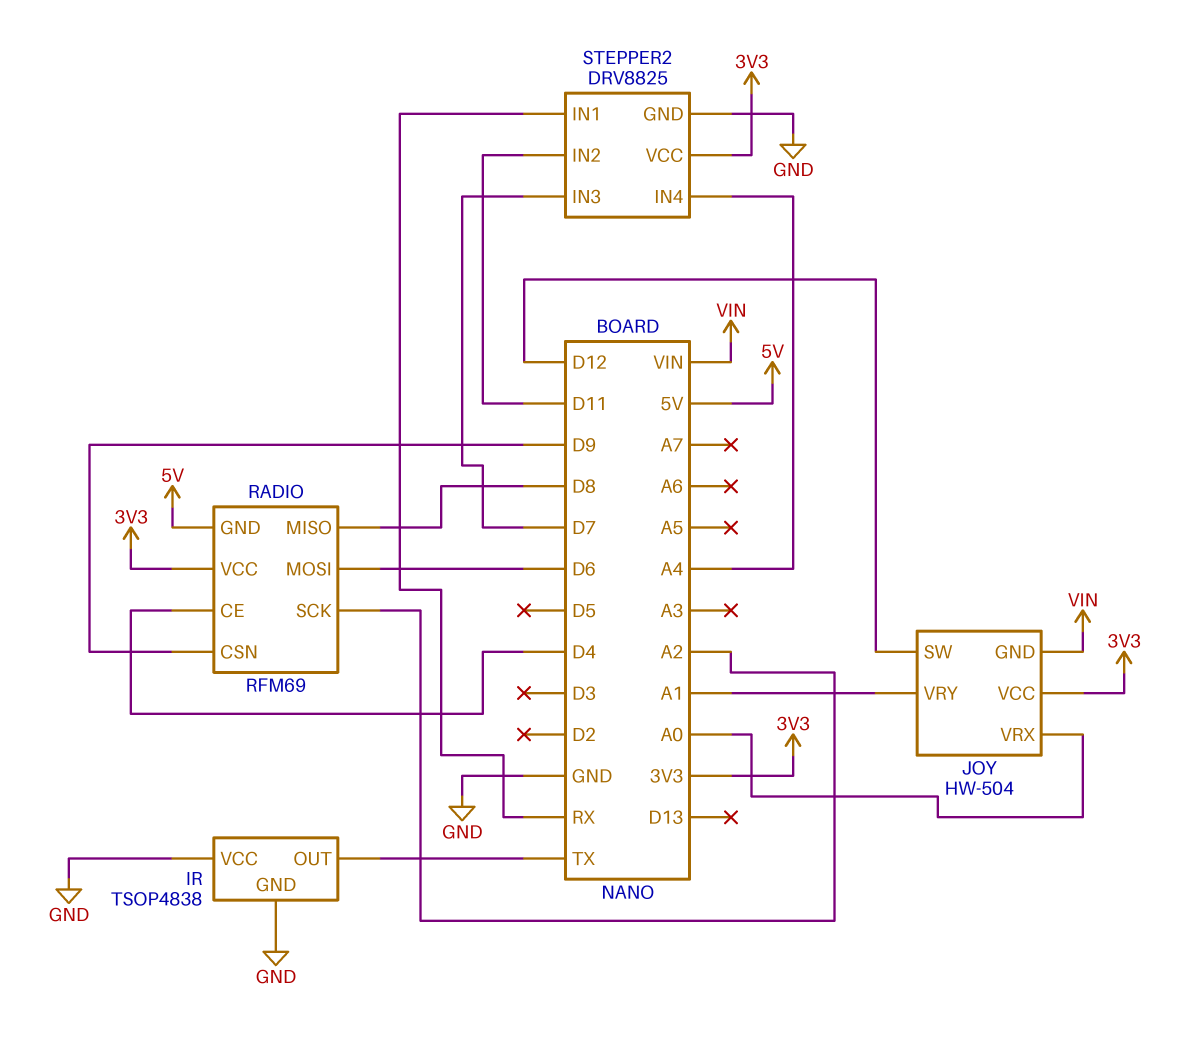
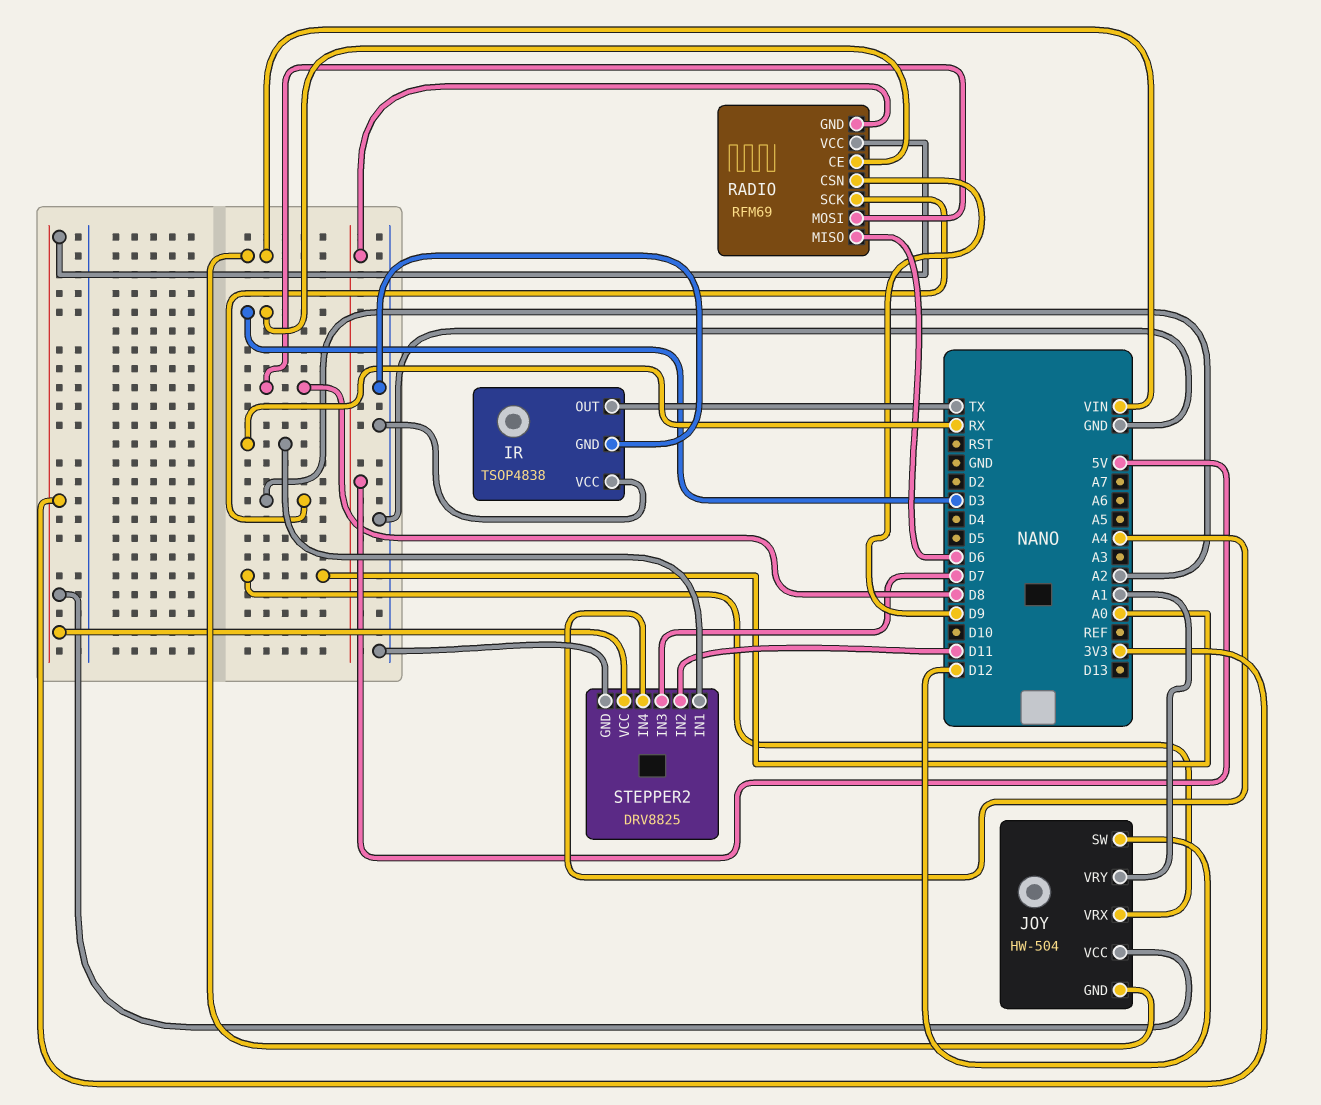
RADIO pin CE: D4 -> D3
RADIO pin MISO: D8 -> D6
RADIO pin MOSI: D6 -> D8

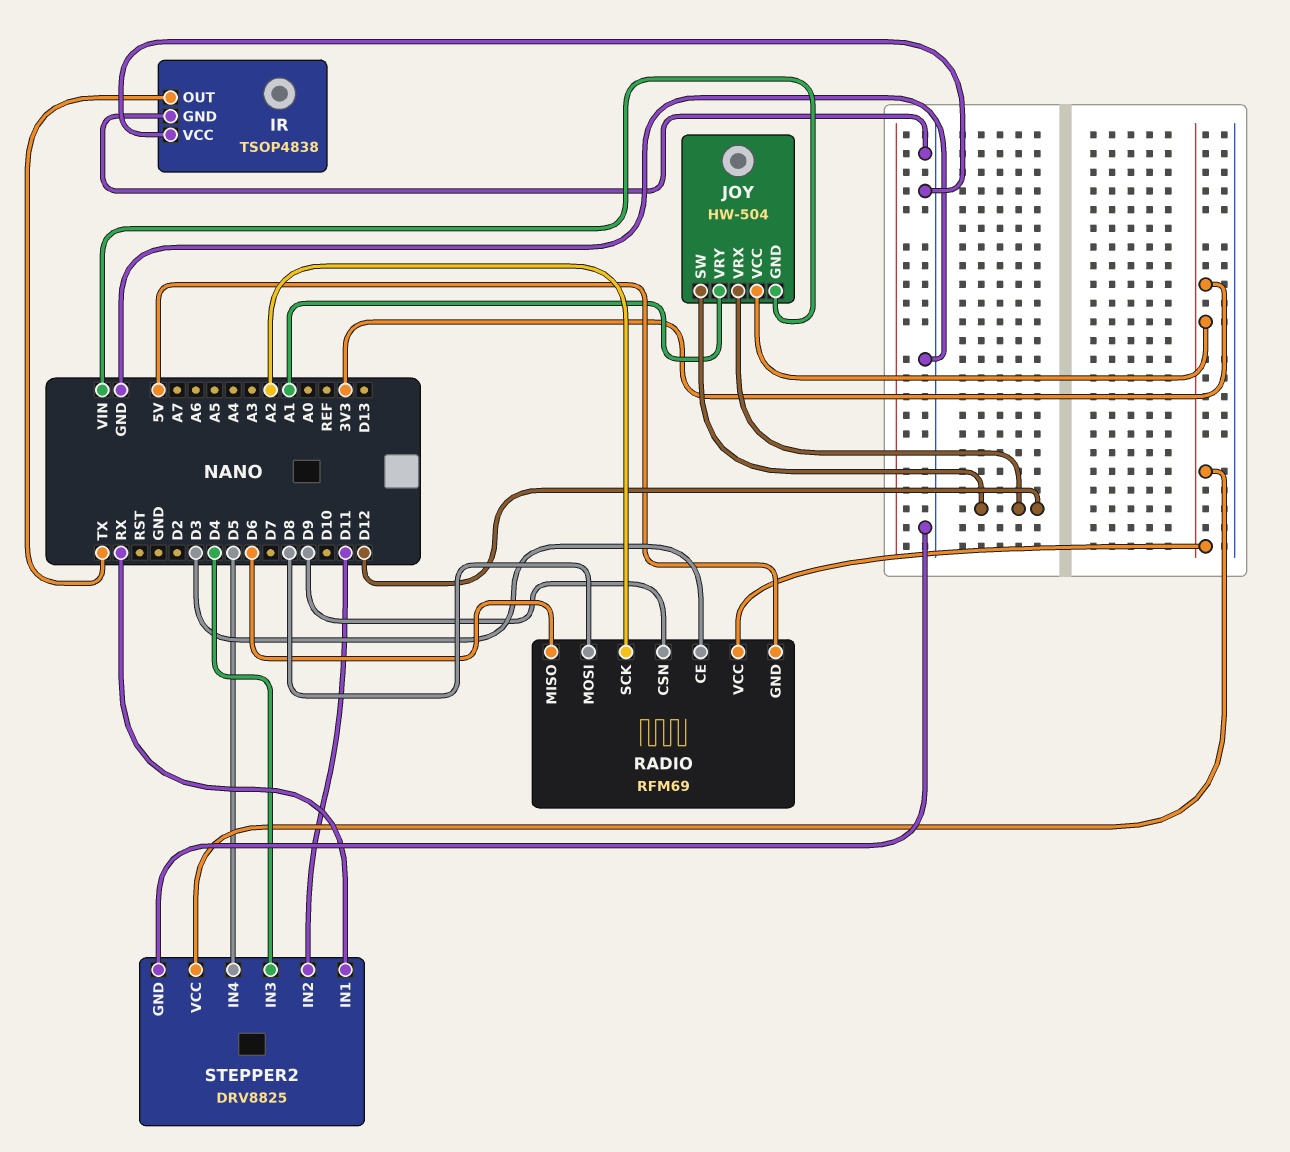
JOY pin VRX: A0 -> D12
STEPPER2 pin IN3: D7 -> D4
STEPPER2 pin IN4: A4 -> D5

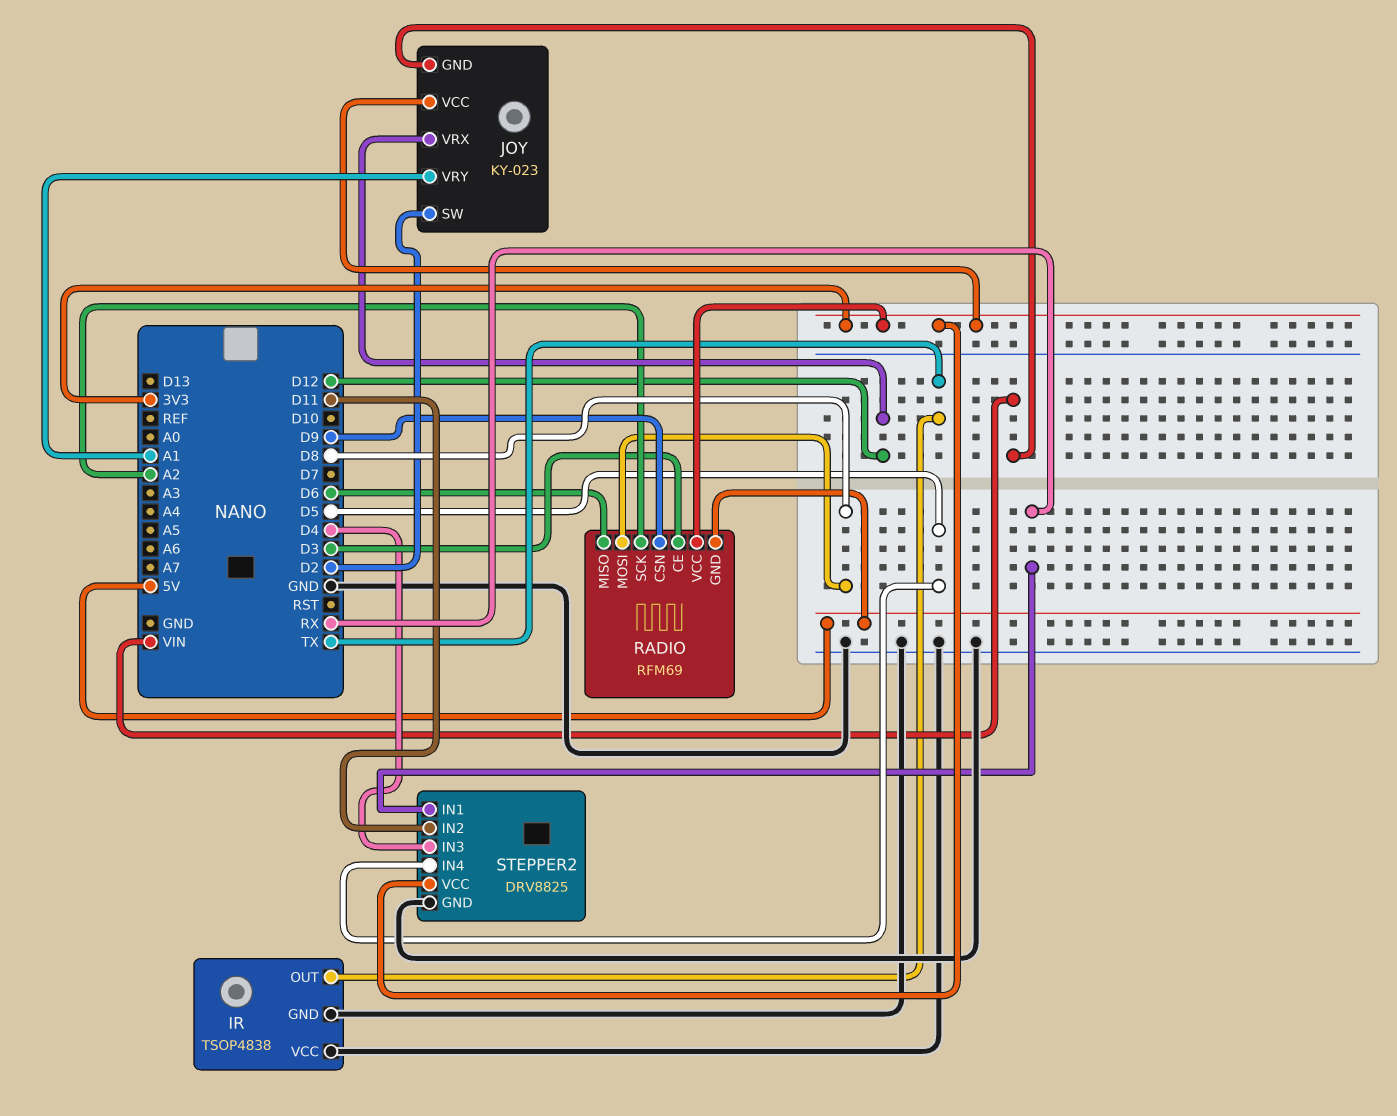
JOY: HW-504 -> KY-023
JOY pin SW: D12 -> D2

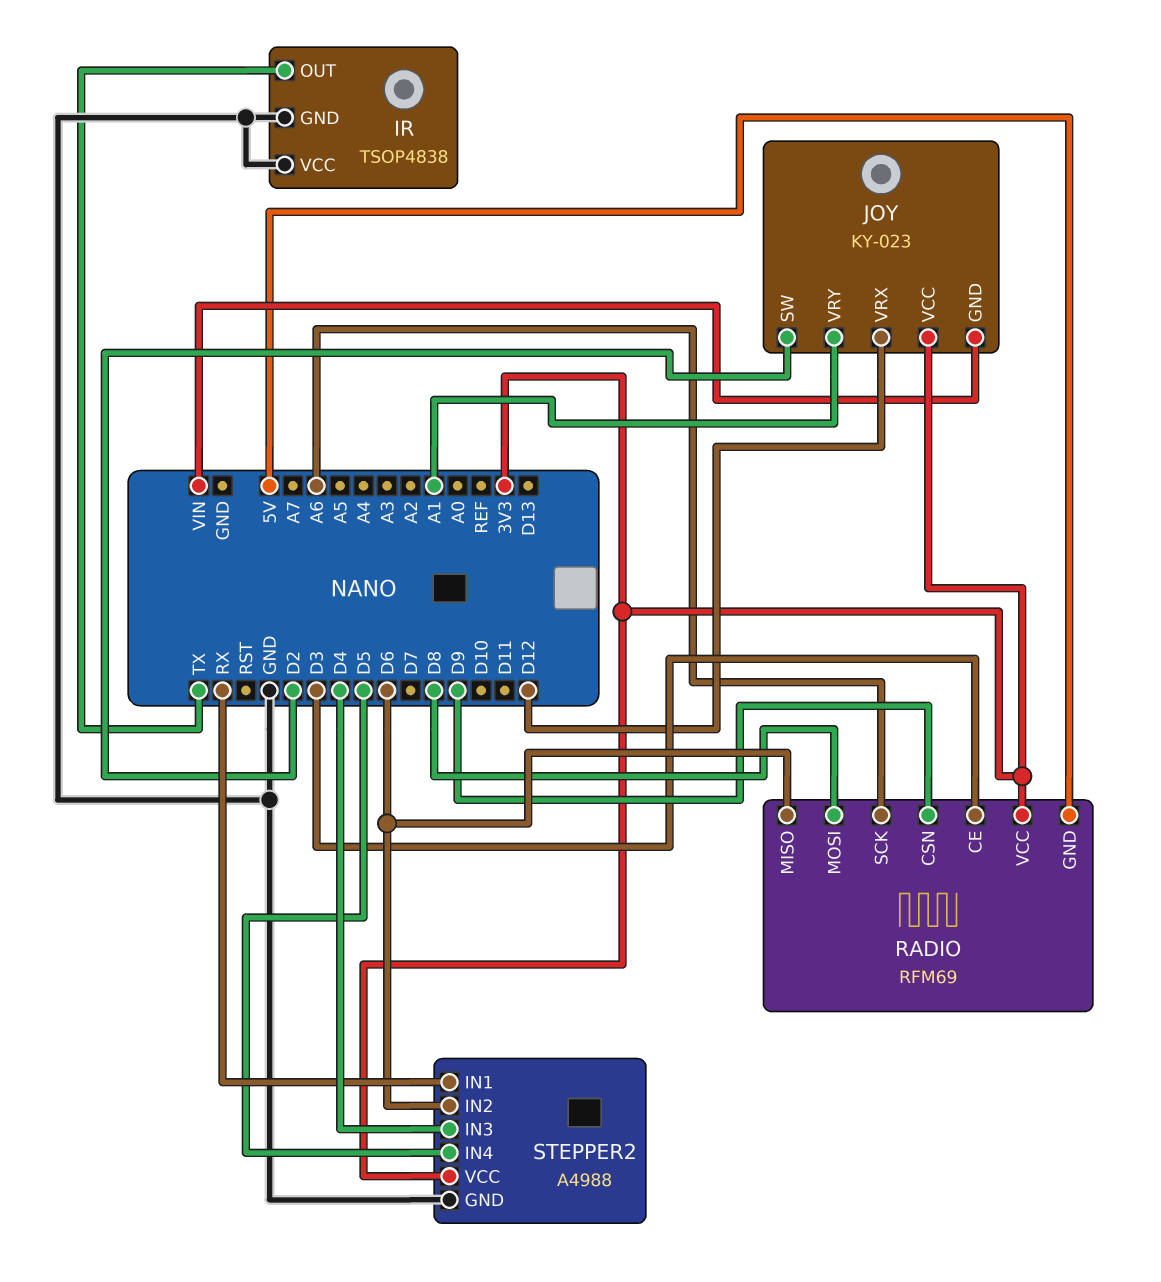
RADIO pin SCK: A2 -> A6
STEPPER2: DRV8825 -> A4988
STEPPER2 pin IN2: D11 -> D6

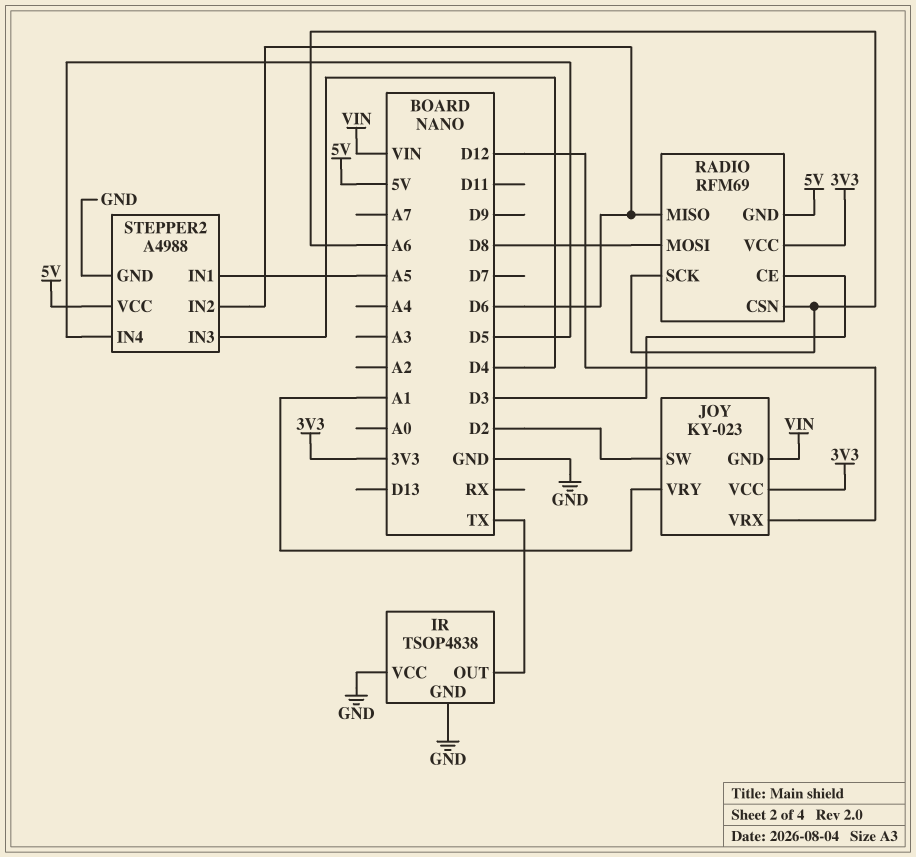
RADIO pin CSN: D9 -> A6
STEPPER2 pin IN1: RX -> A5
STEPPER2 pin VCC: 3V3 -> 5V

